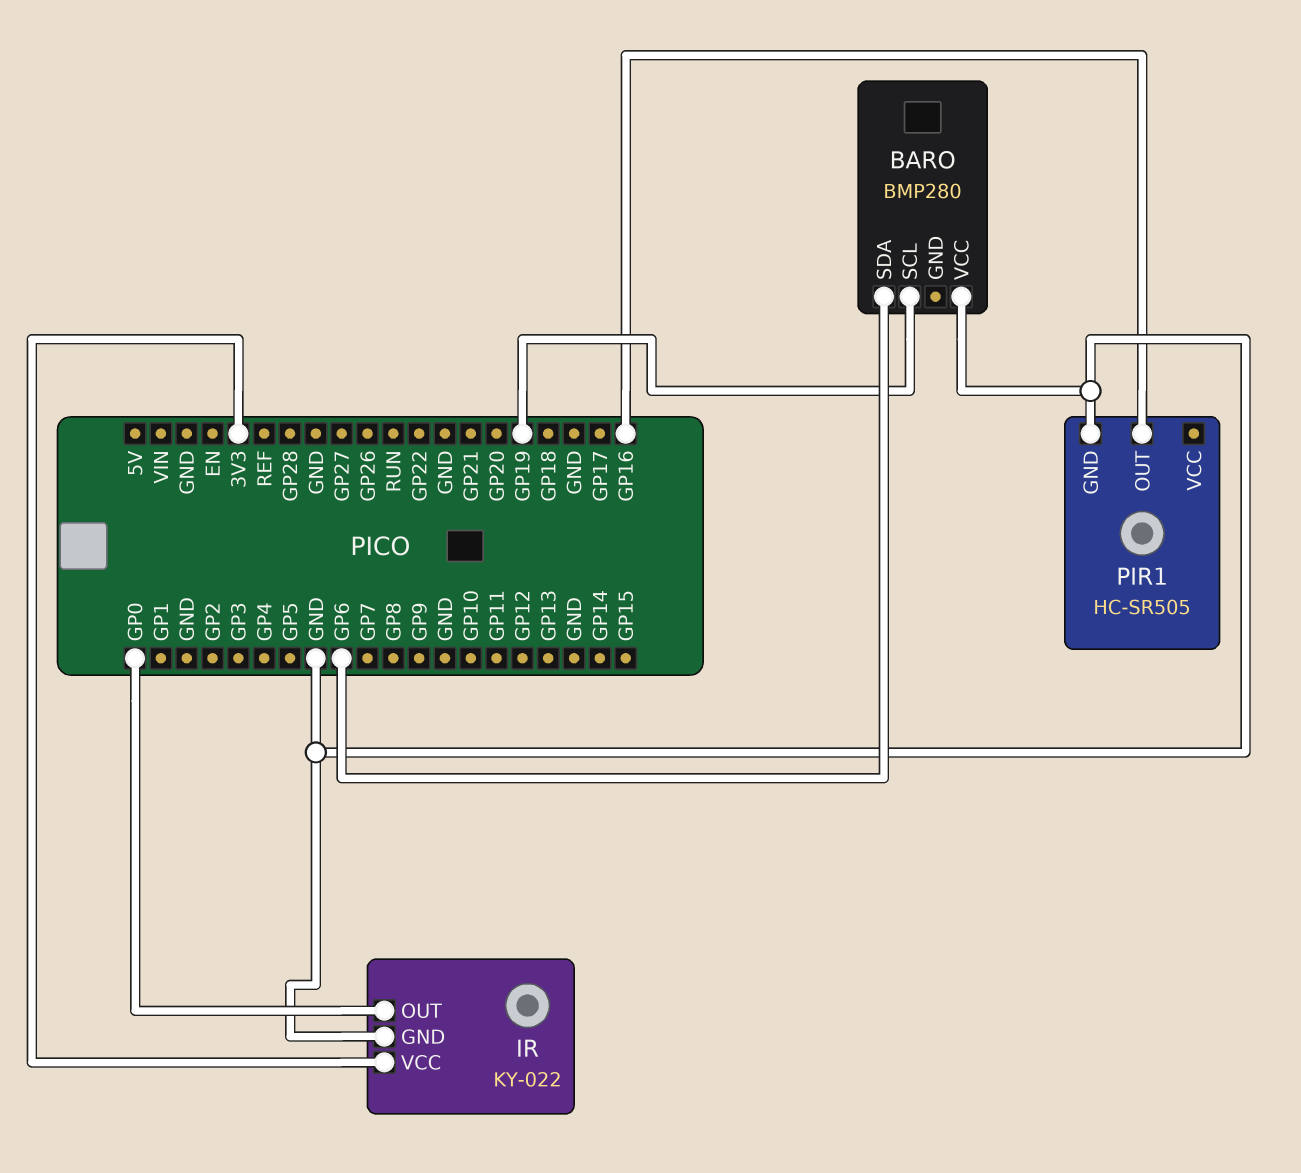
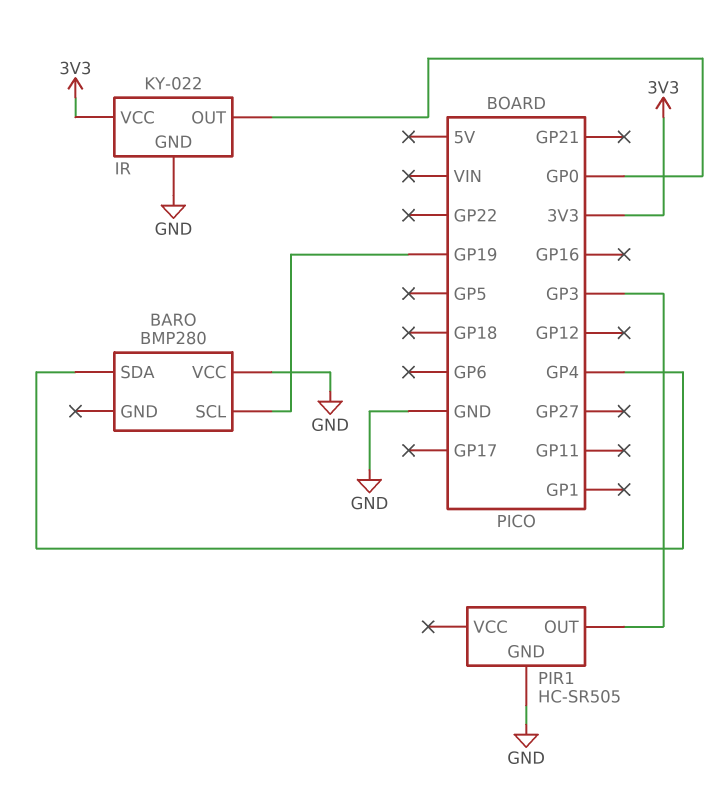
BARO pin SDA: GP6 -> GP4
PIR1 pin OUT: GP16 -> GP3

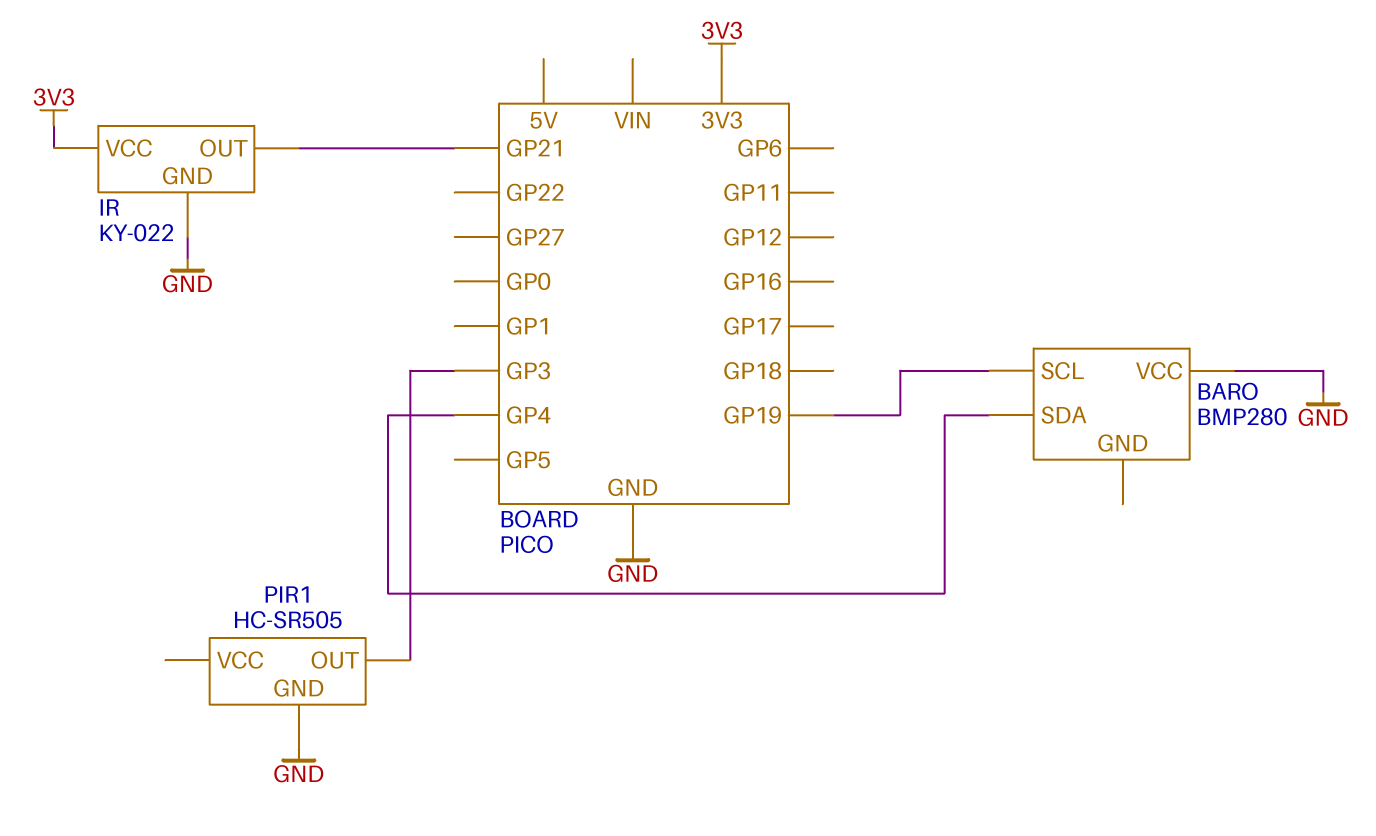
IR pin OUT: GP0 -> GP21

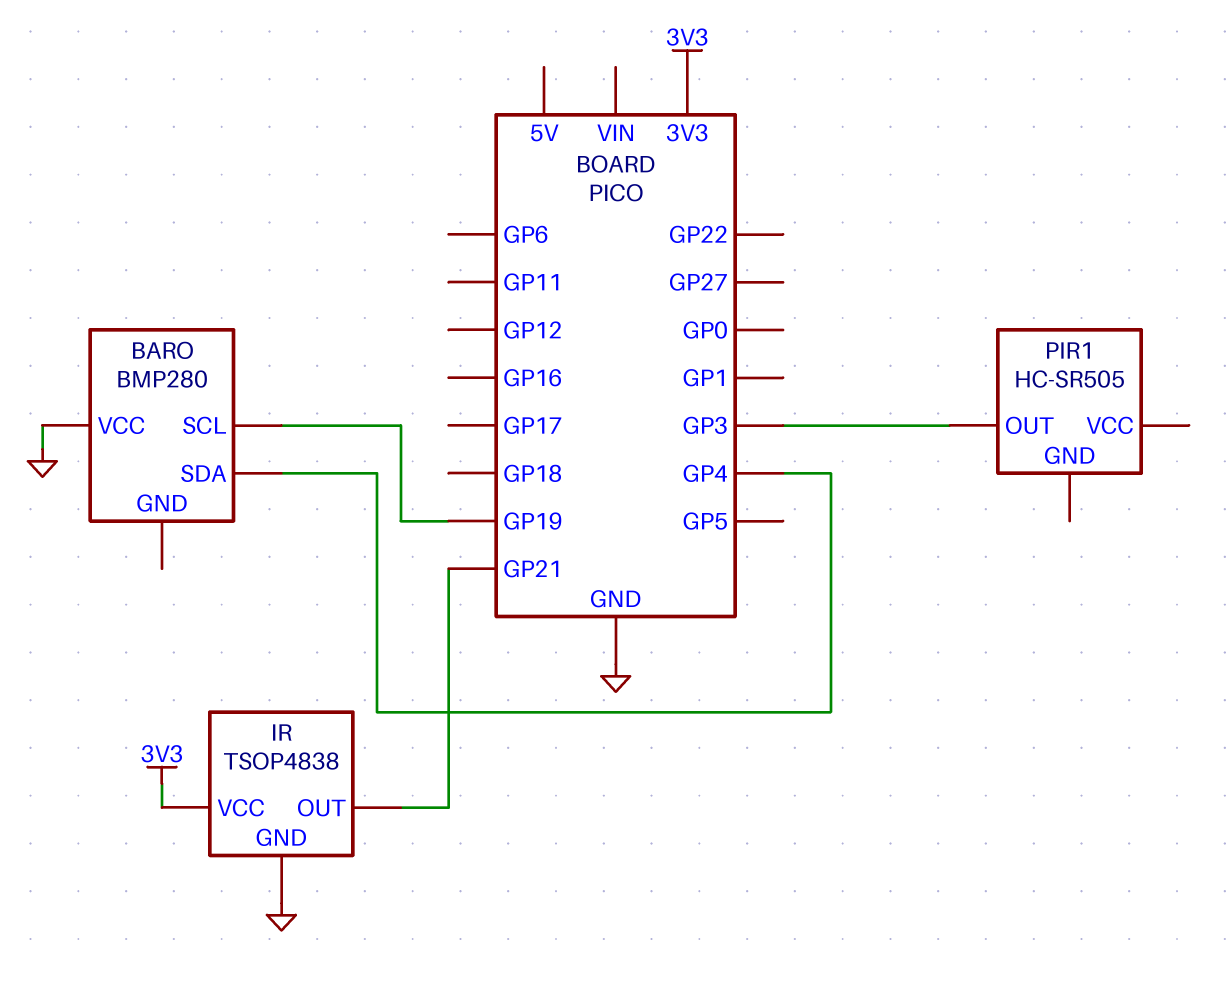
IR: KY-022 -> TSOP4838
PIR1 pin GND: GND -> none

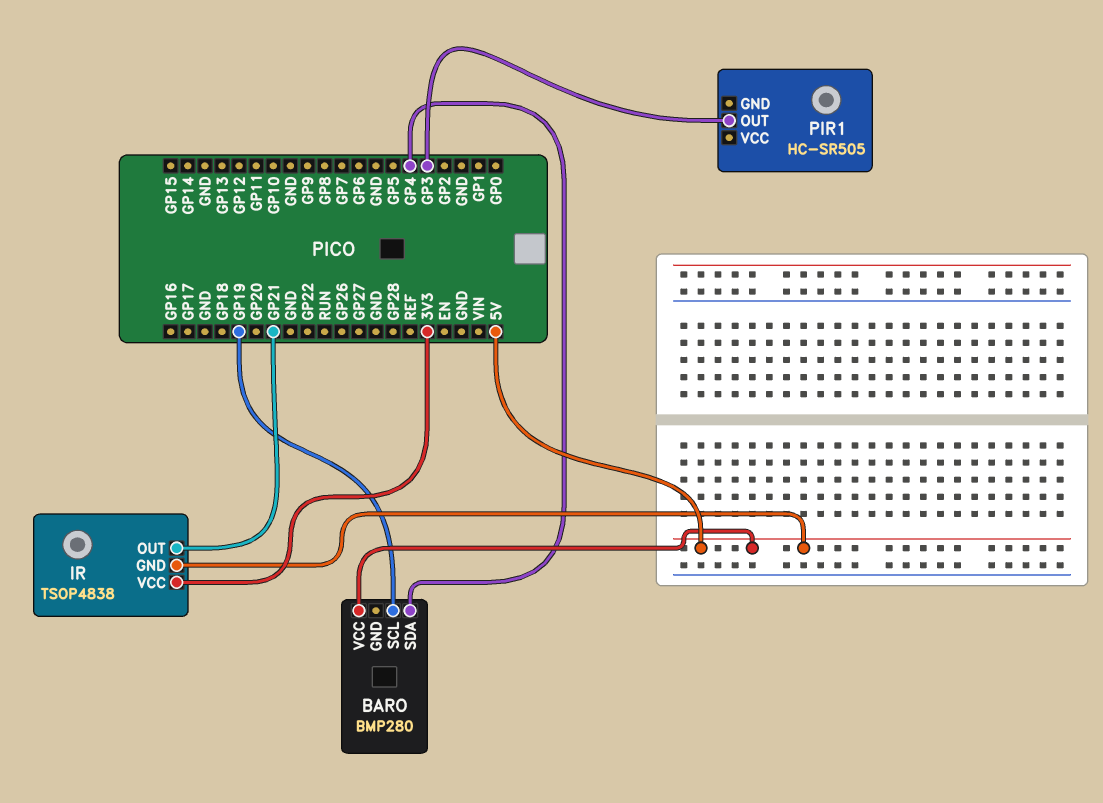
BARO pin VCC: GND -> 5V
IR pin GND: GND -> 5V

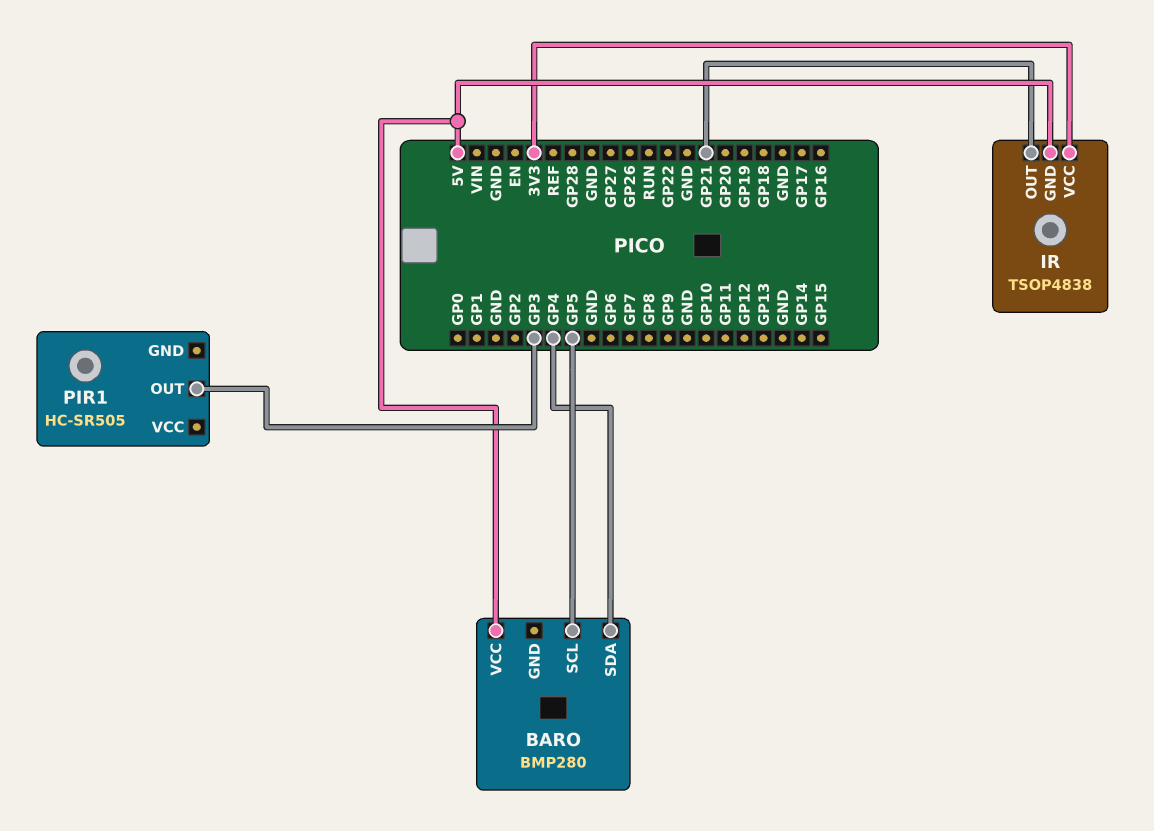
BARO pin SCL: GP19 -> GP5

